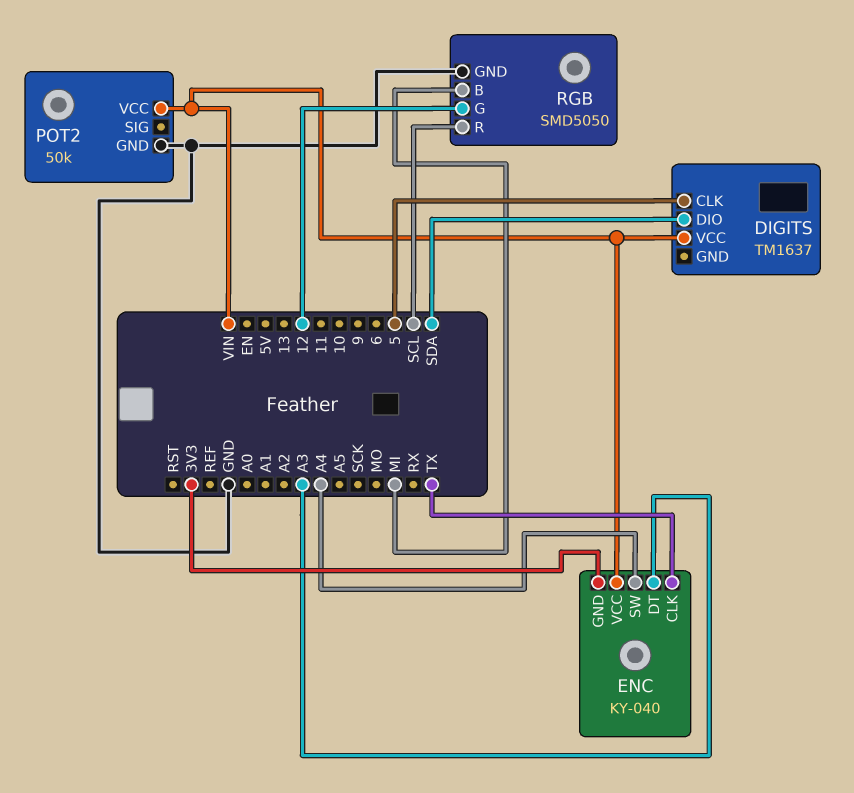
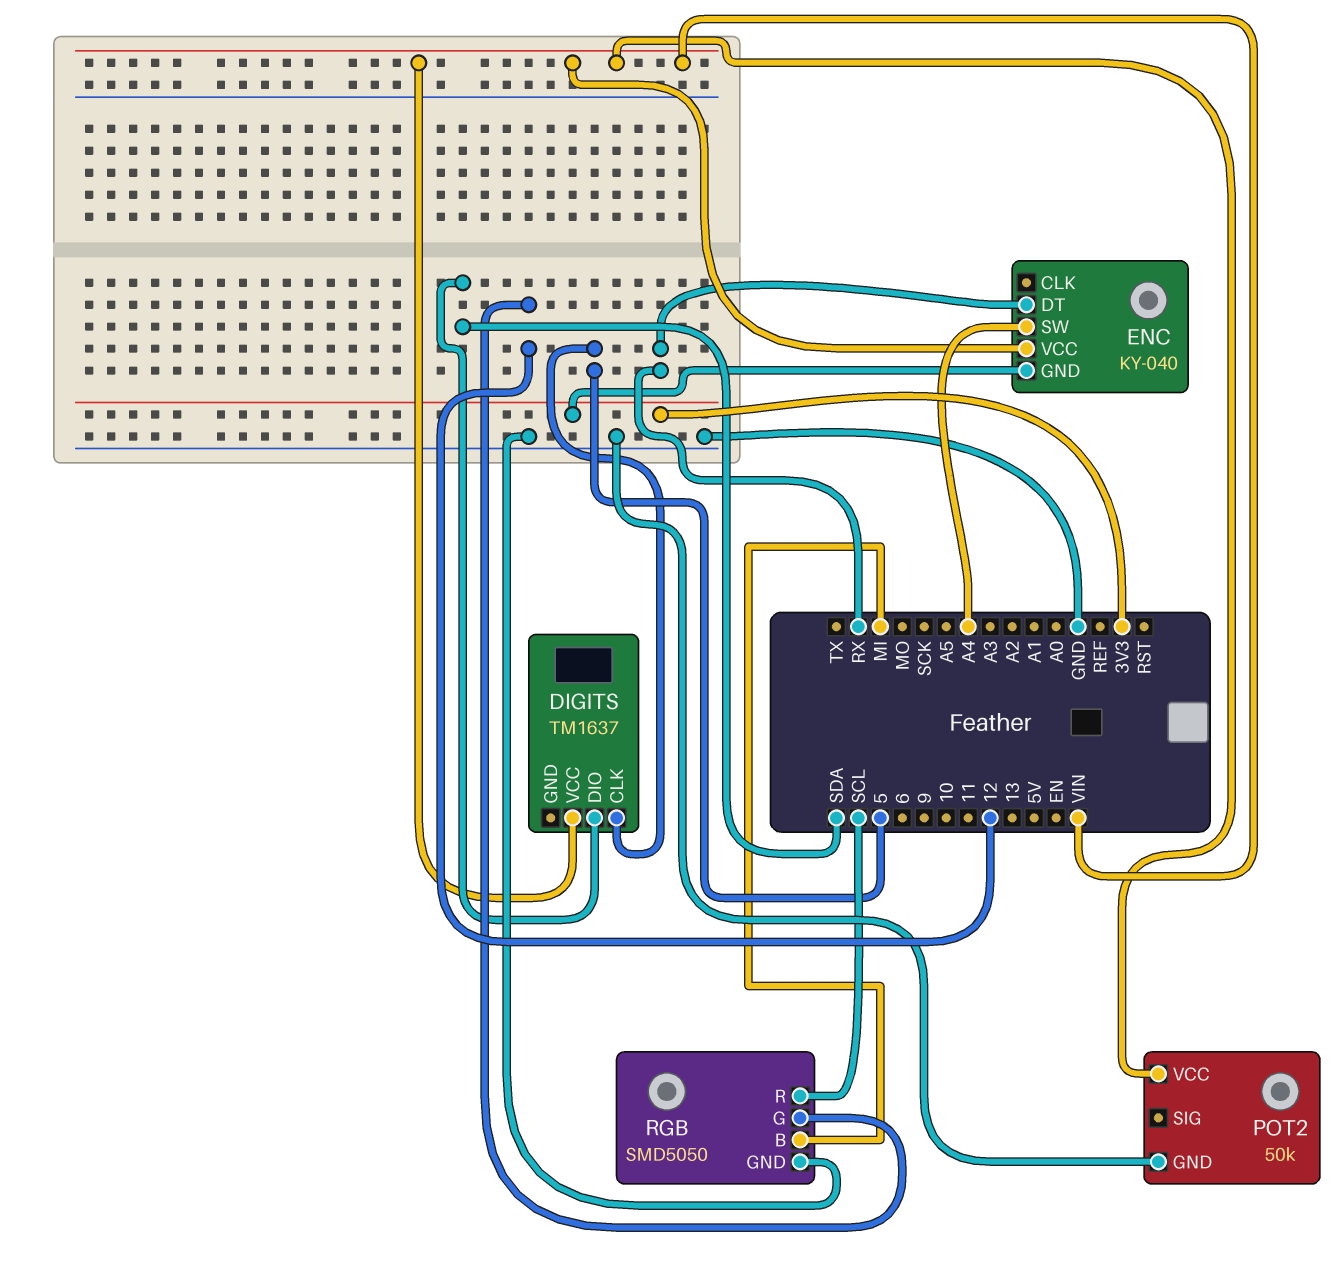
ENC pin CLK: TX -> none
ENC pin DT: A3 -> RX

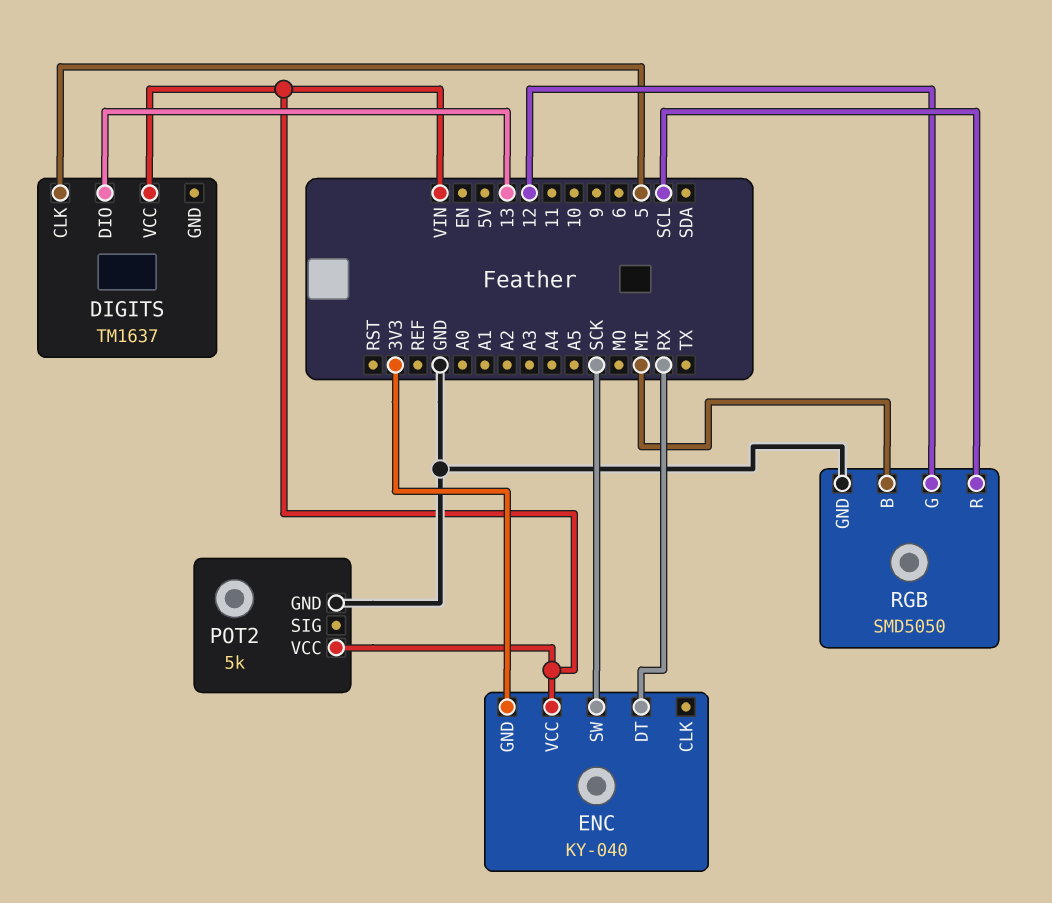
DIGITS pin DIO: SDA -> 13
ENC pin SW: A4 -> SCK
POT2: 50k -> 5k

